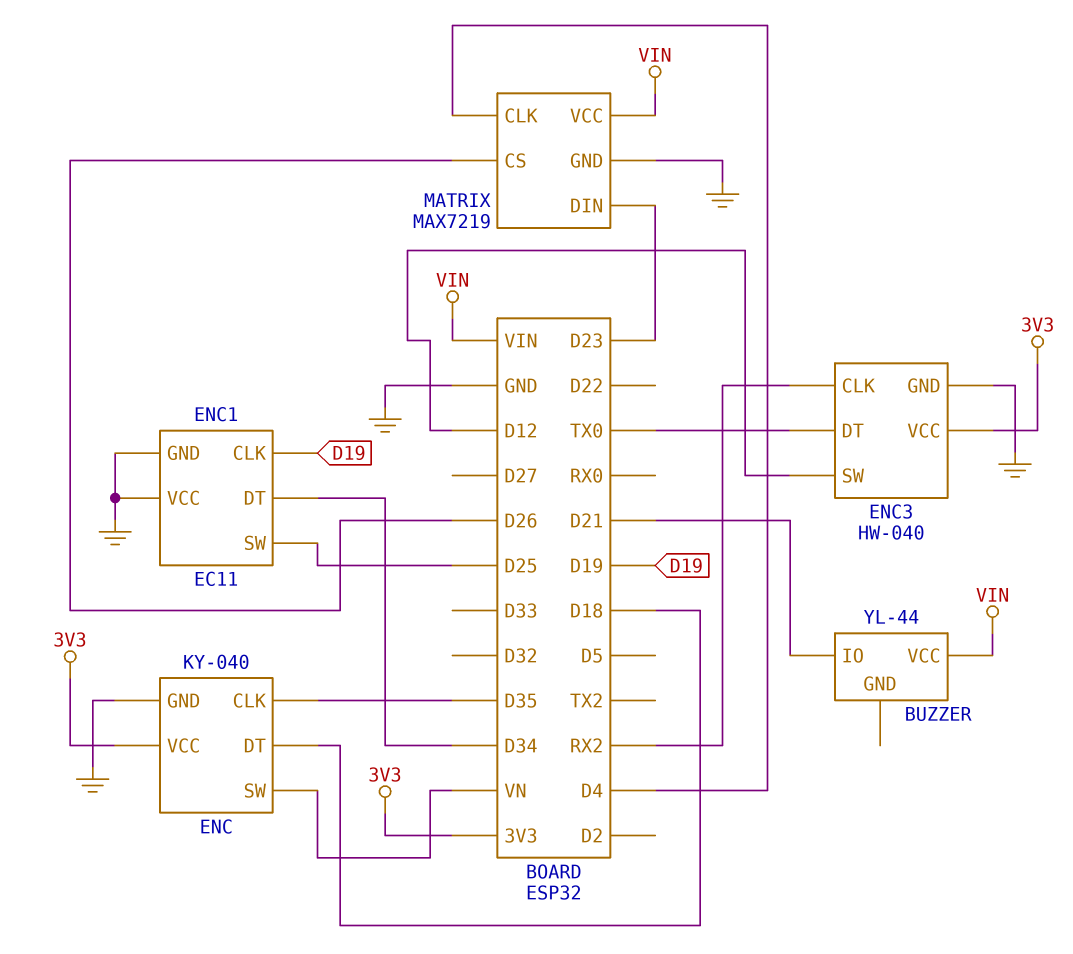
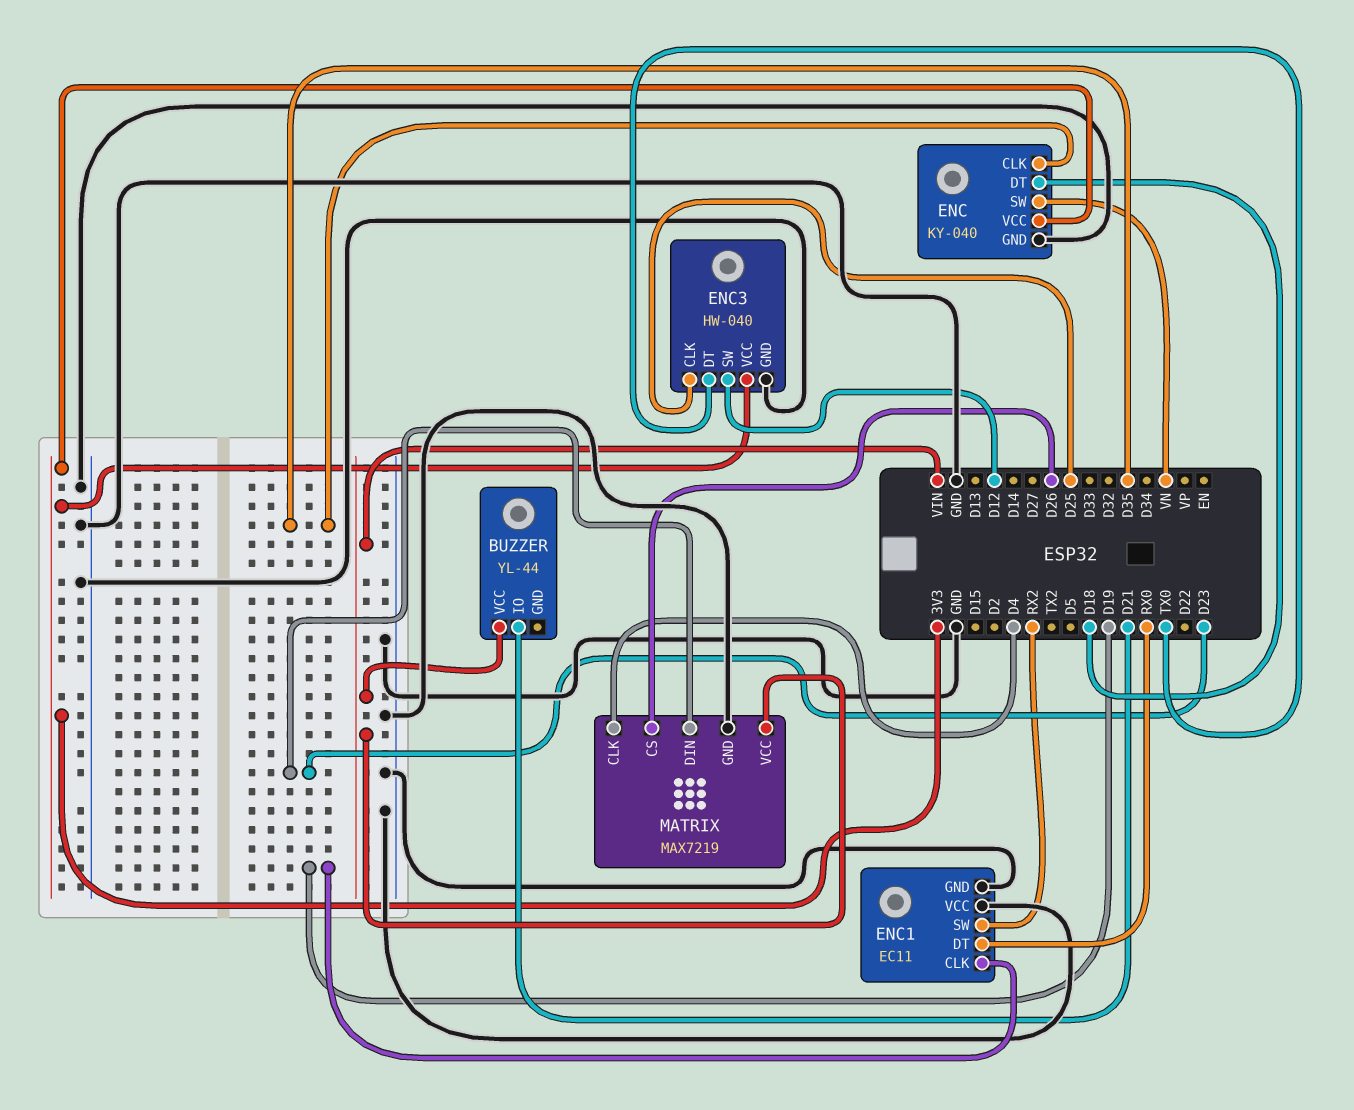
ENC1 pin DT: D34 -> RX0
ENC1 pin SW: D25 -> RX2
ENC3 pin CLK: RX2 -> D25

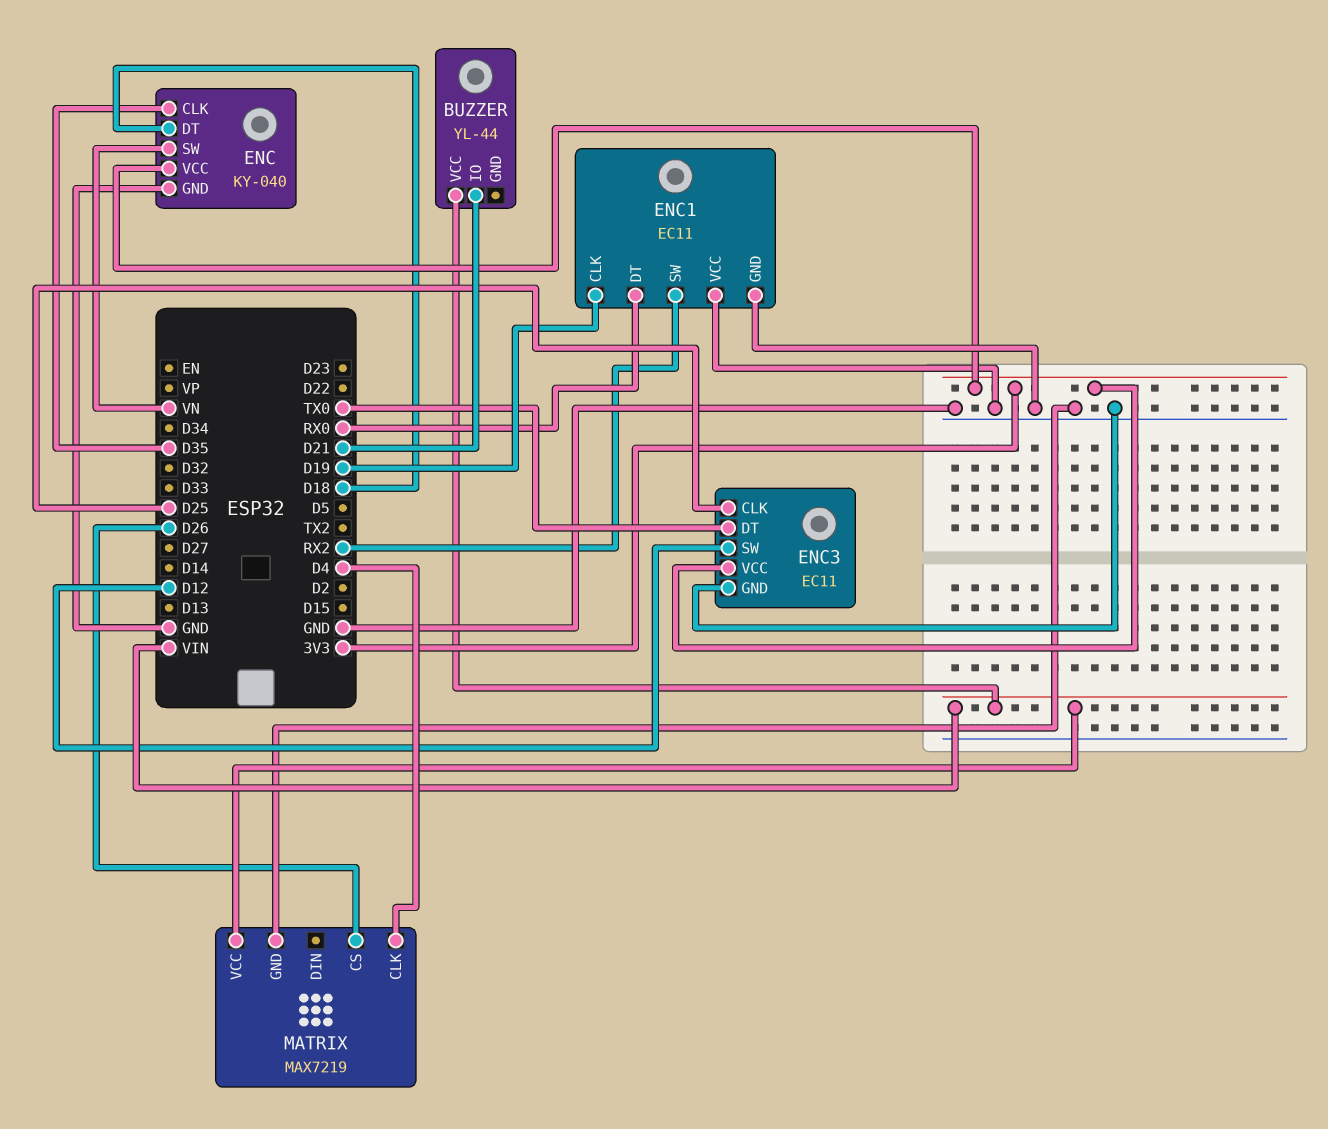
ENC3: HW-040 -> EC11
MATRIX pin DIN: D23 -> none

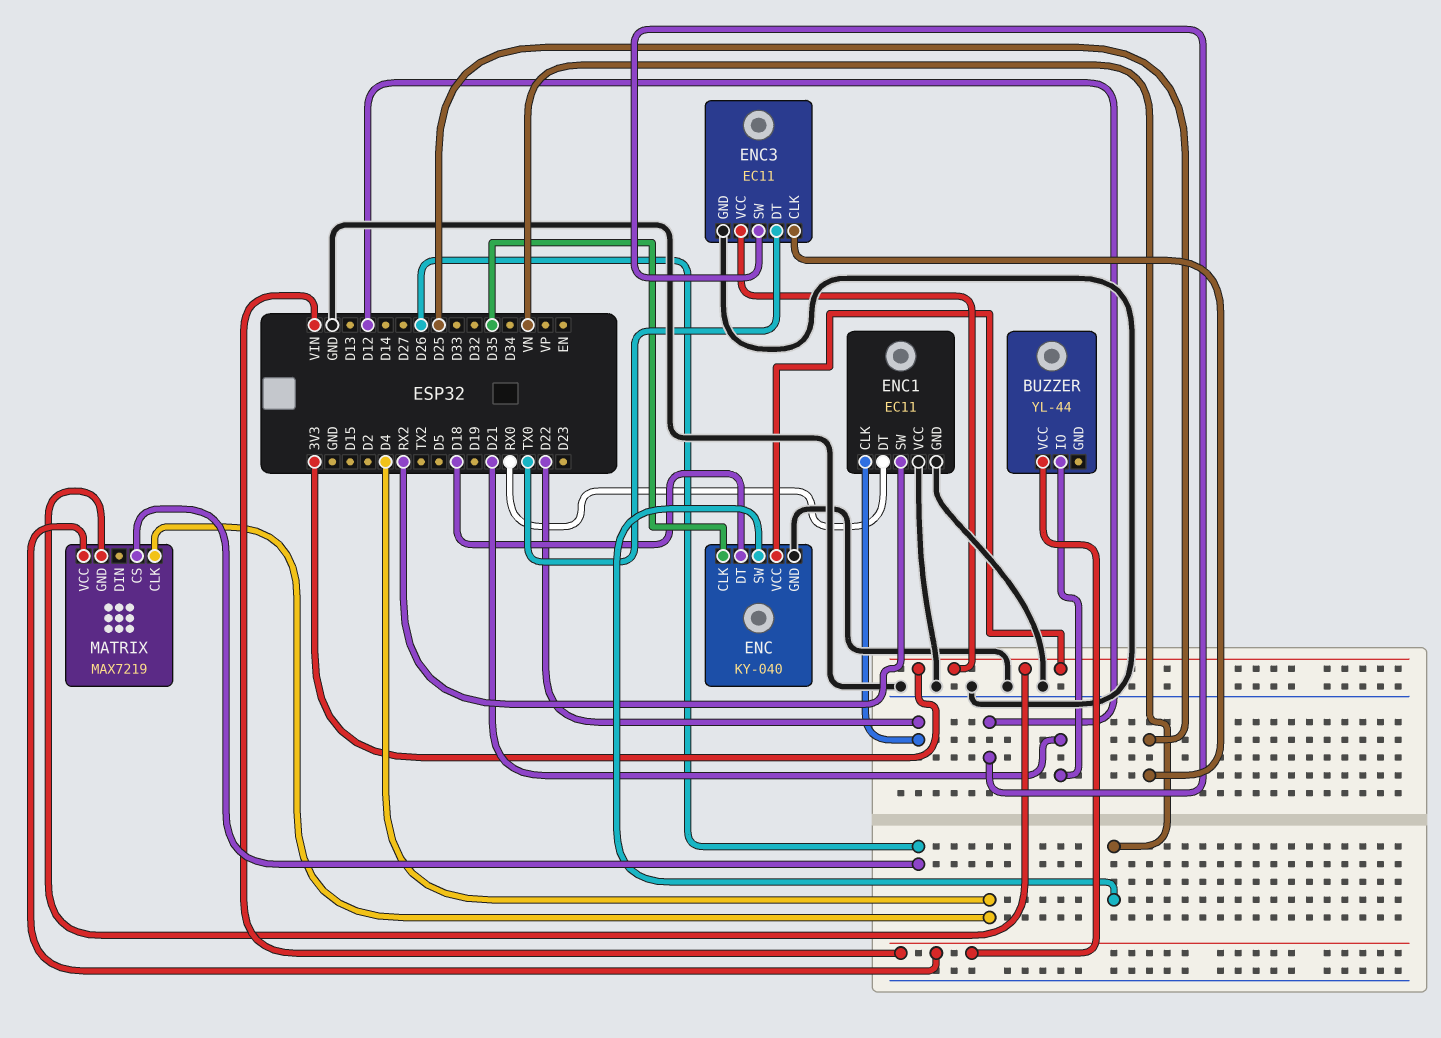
ENC1 pin CLK: D19 -> D22
MATRIX pin GND: GND -> 3V3

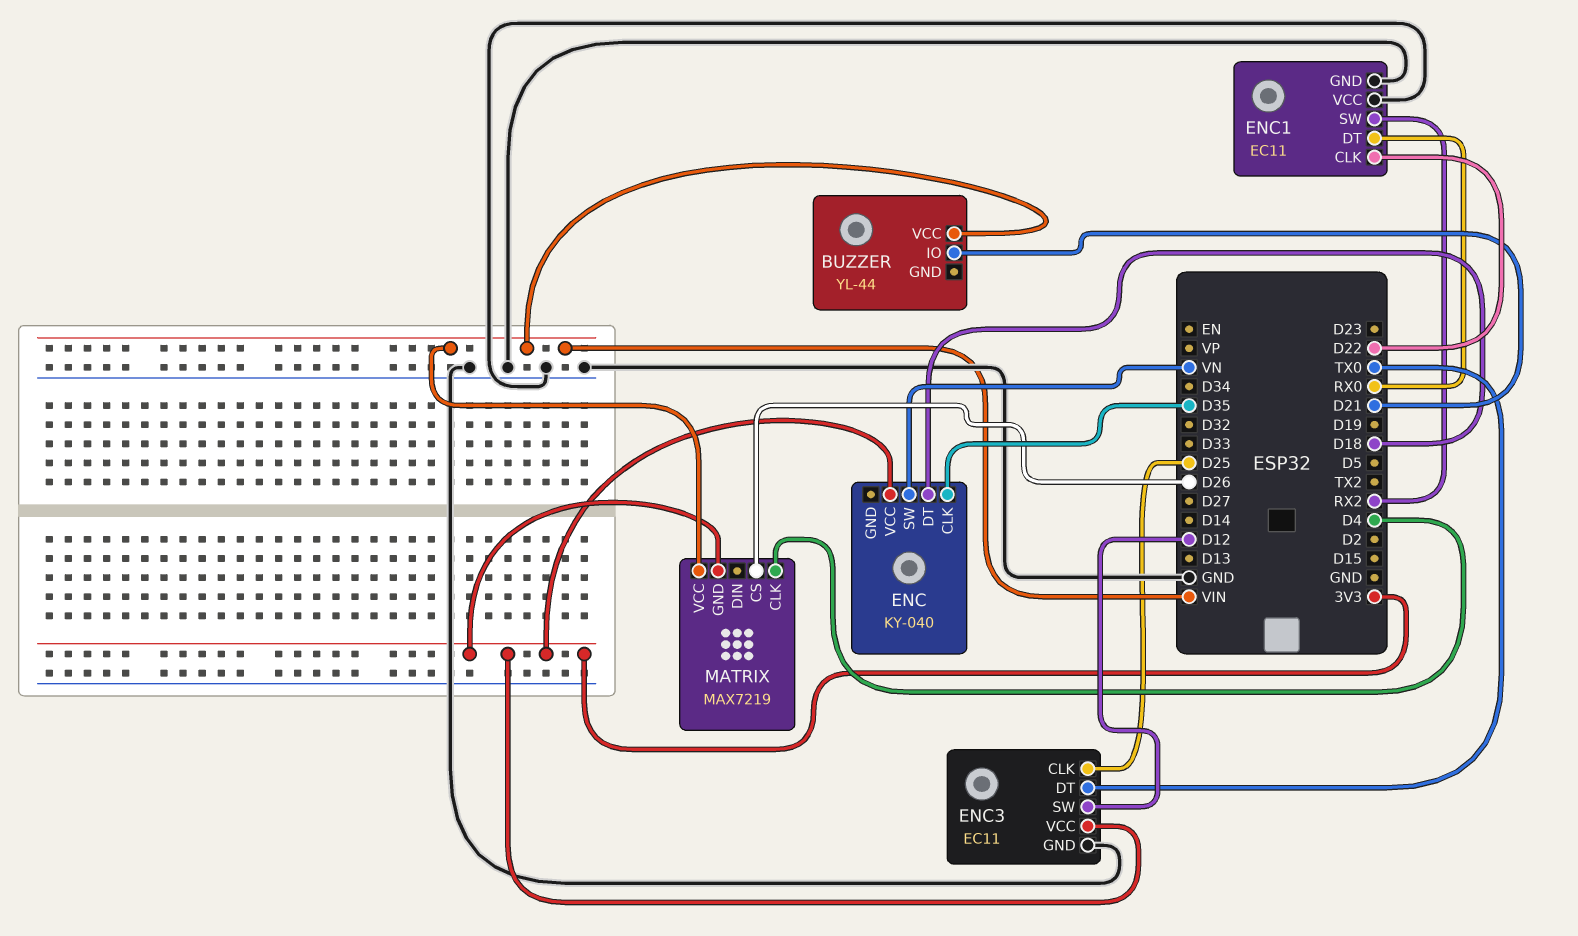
ENC pin GND: GND -> none

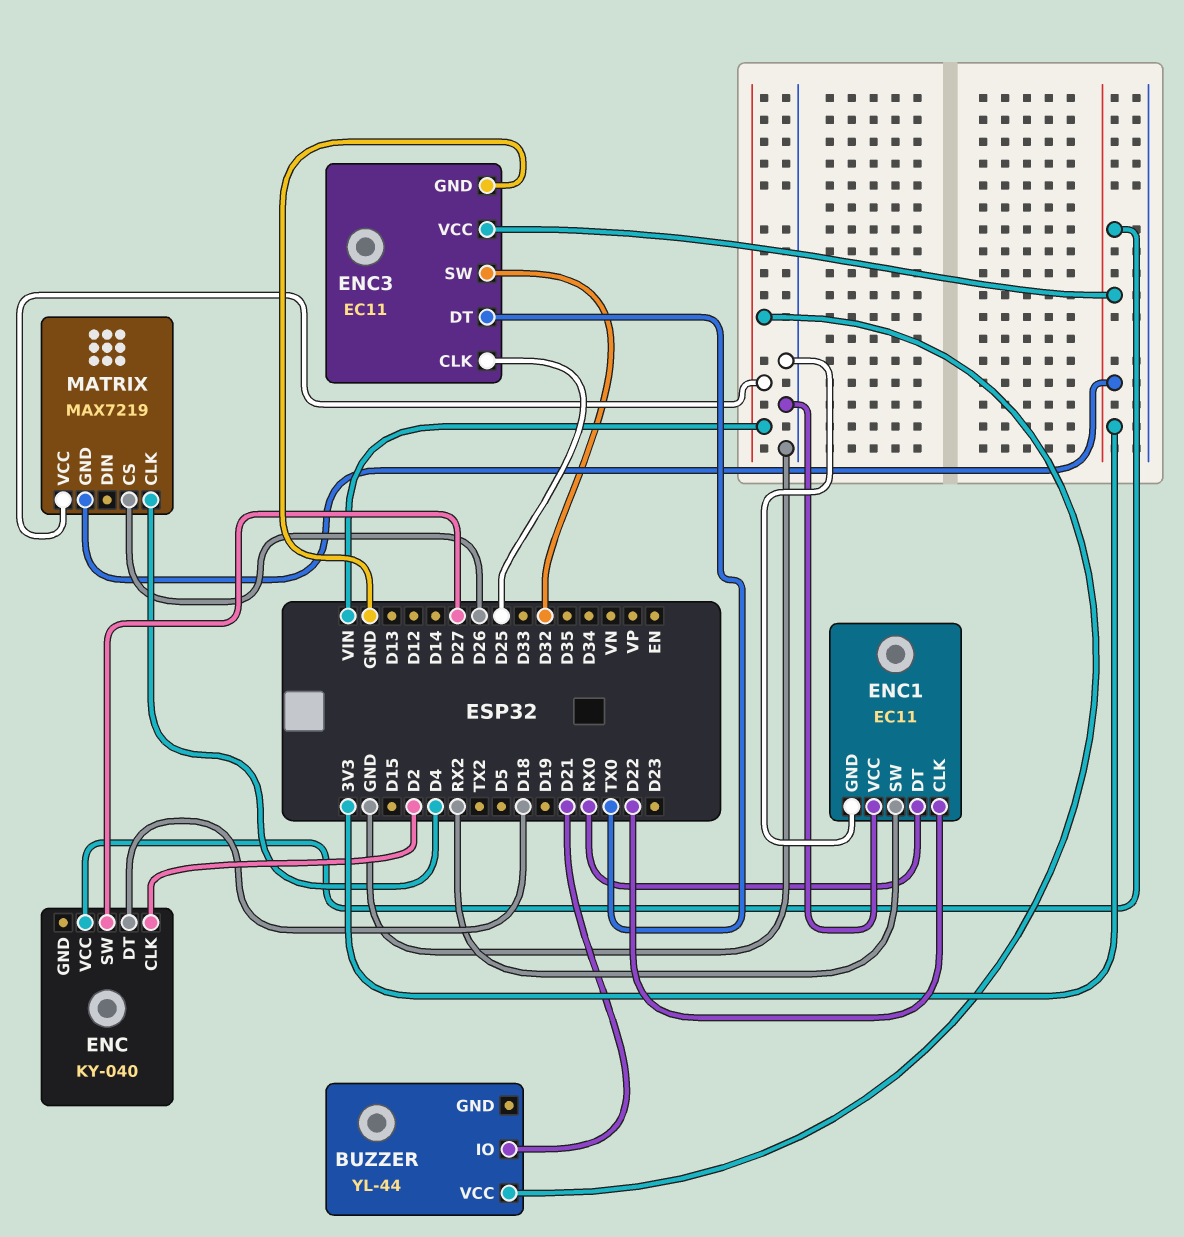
ENC pin CLK: D35 -> D2
ENC pin SW: VN -> D27
ENC3 pin SW: D12 -> D32

